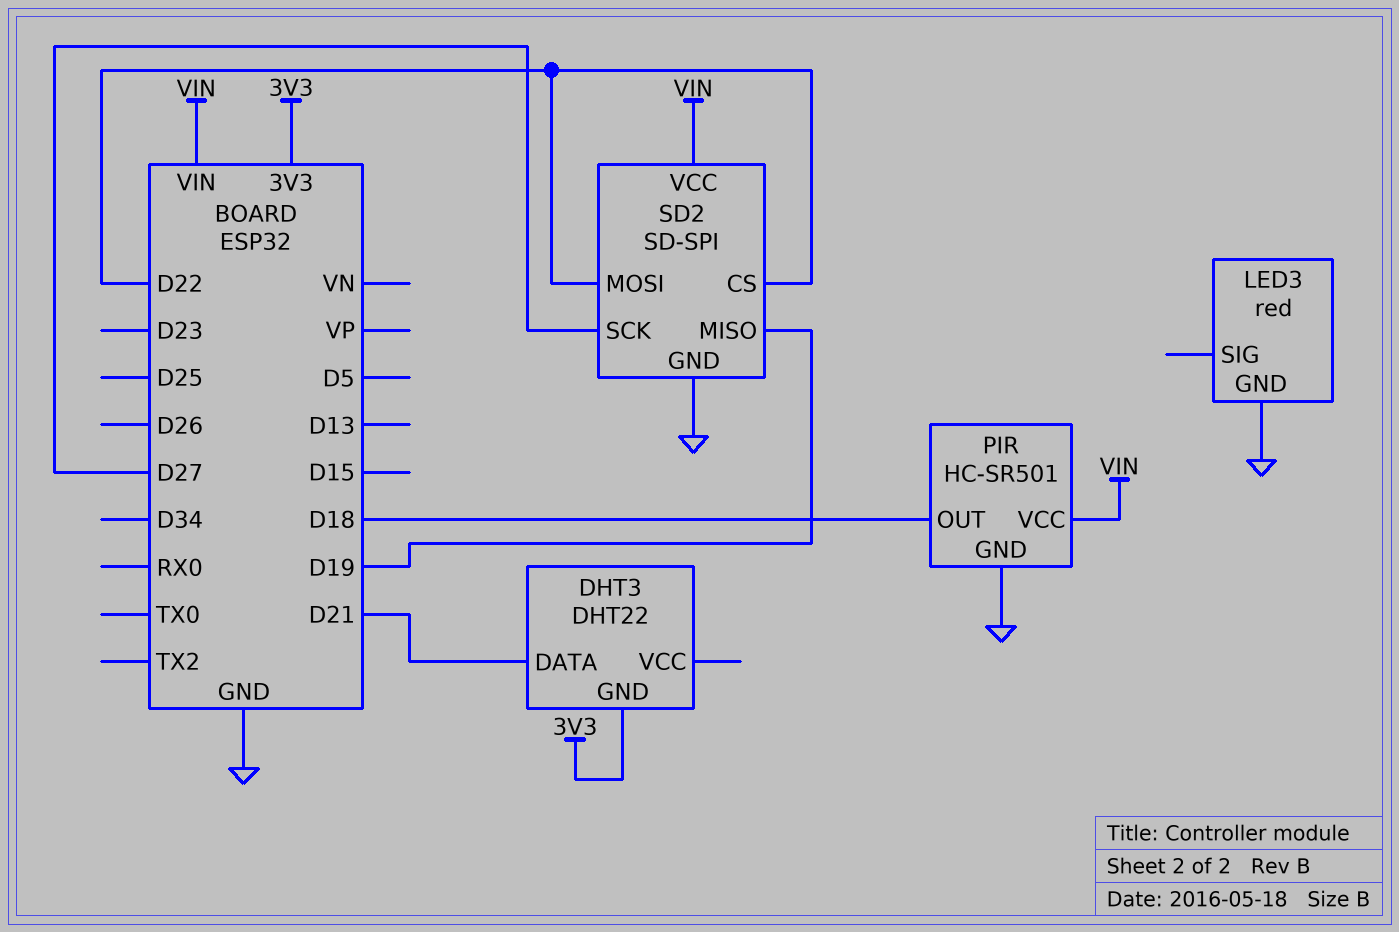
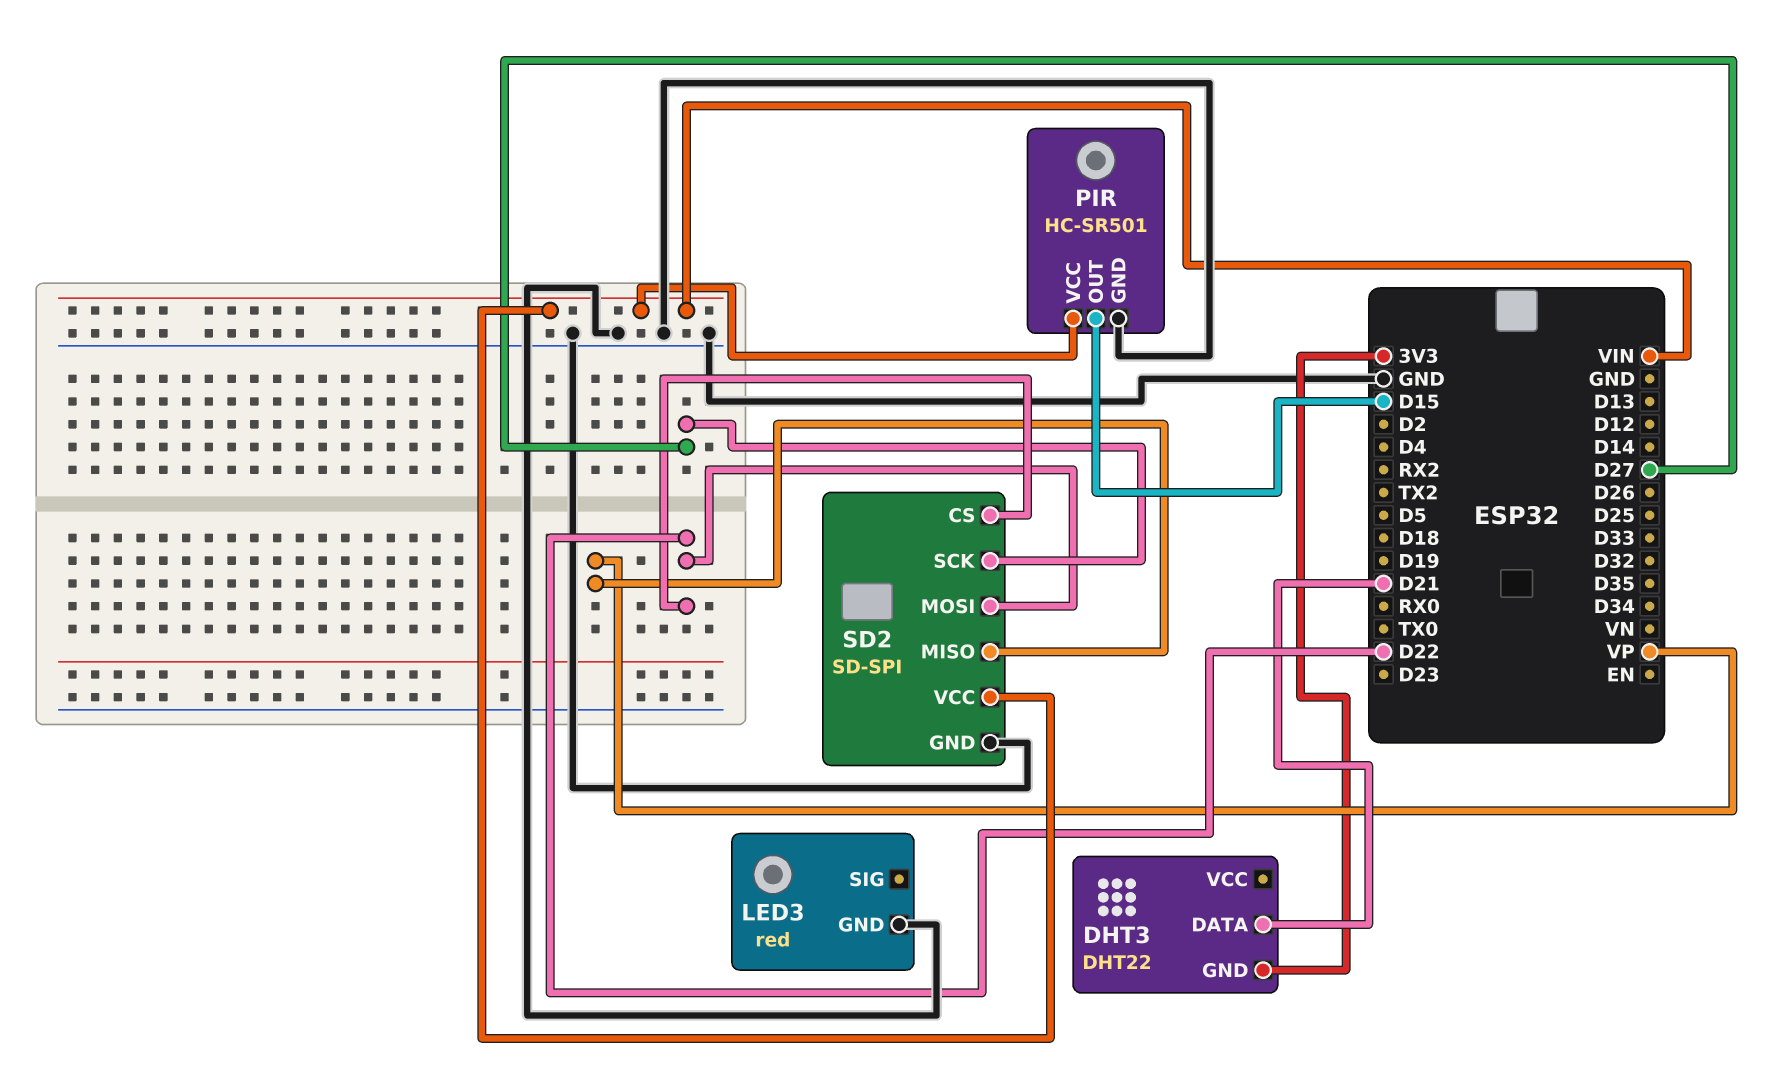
PIR pin OUT: D18 -> D15
SD2 pin MISO: D19 -> VP

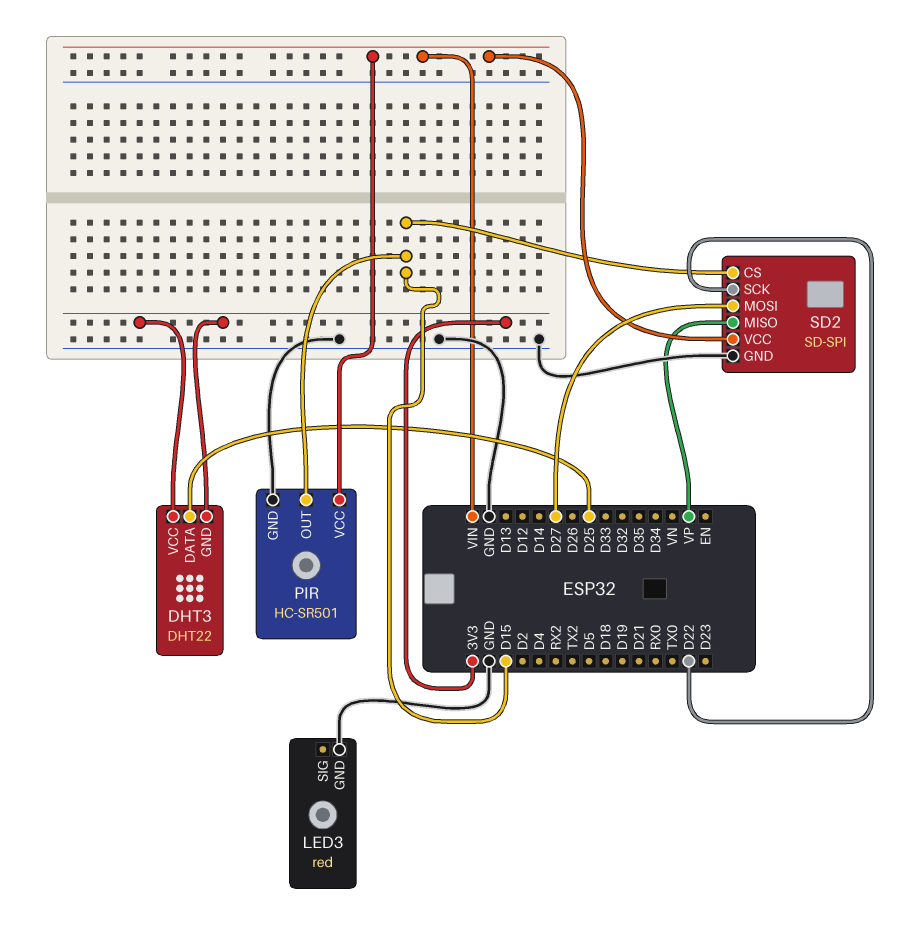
DHT3 pin DATA: D21 -> D25
DHT3 pin VCC: none -> 3V3
SD2 pin CS: D22 -> D15
SD2 pin MOSI: D22 -> D27
SD2 pin SCK: D27 -> D22

